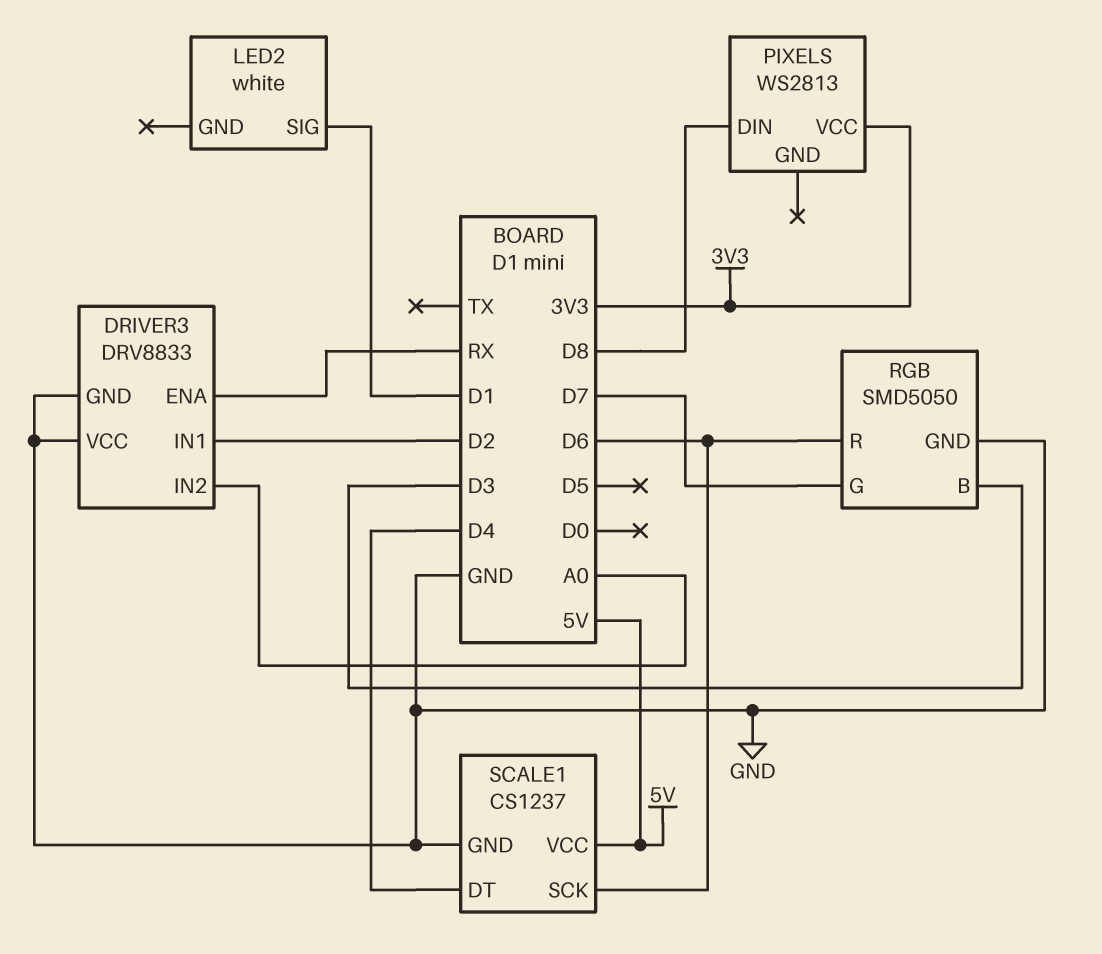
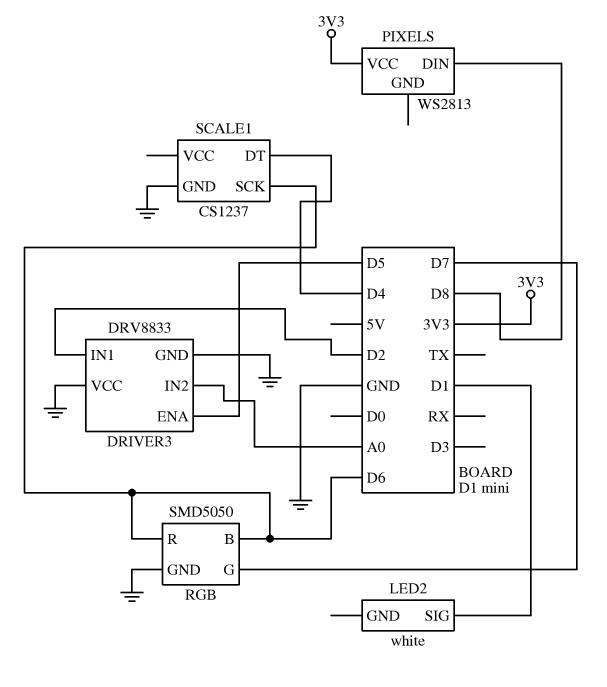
DRIVER3 pin ENA: RX -> D5
RGB pin B: D3 -> D6
SCALE1 pin VCC: 5V -> none

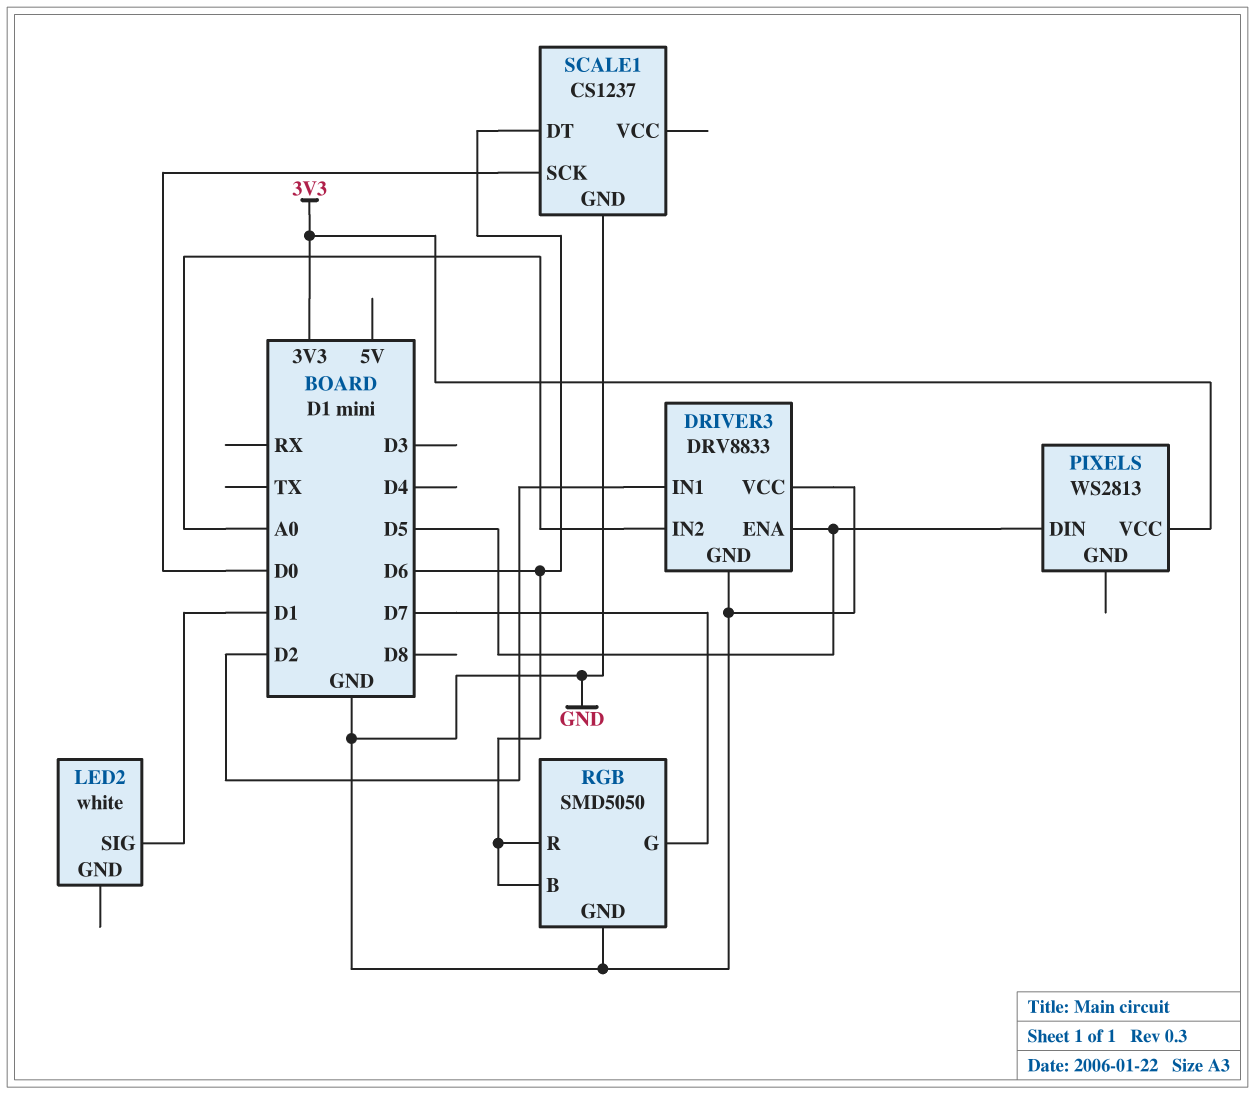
PIXELS pin DIN: D8 -> D5
SCALE1 pin DT: D4 -> D6
SCALE1 pin SCK: D6 -> D0

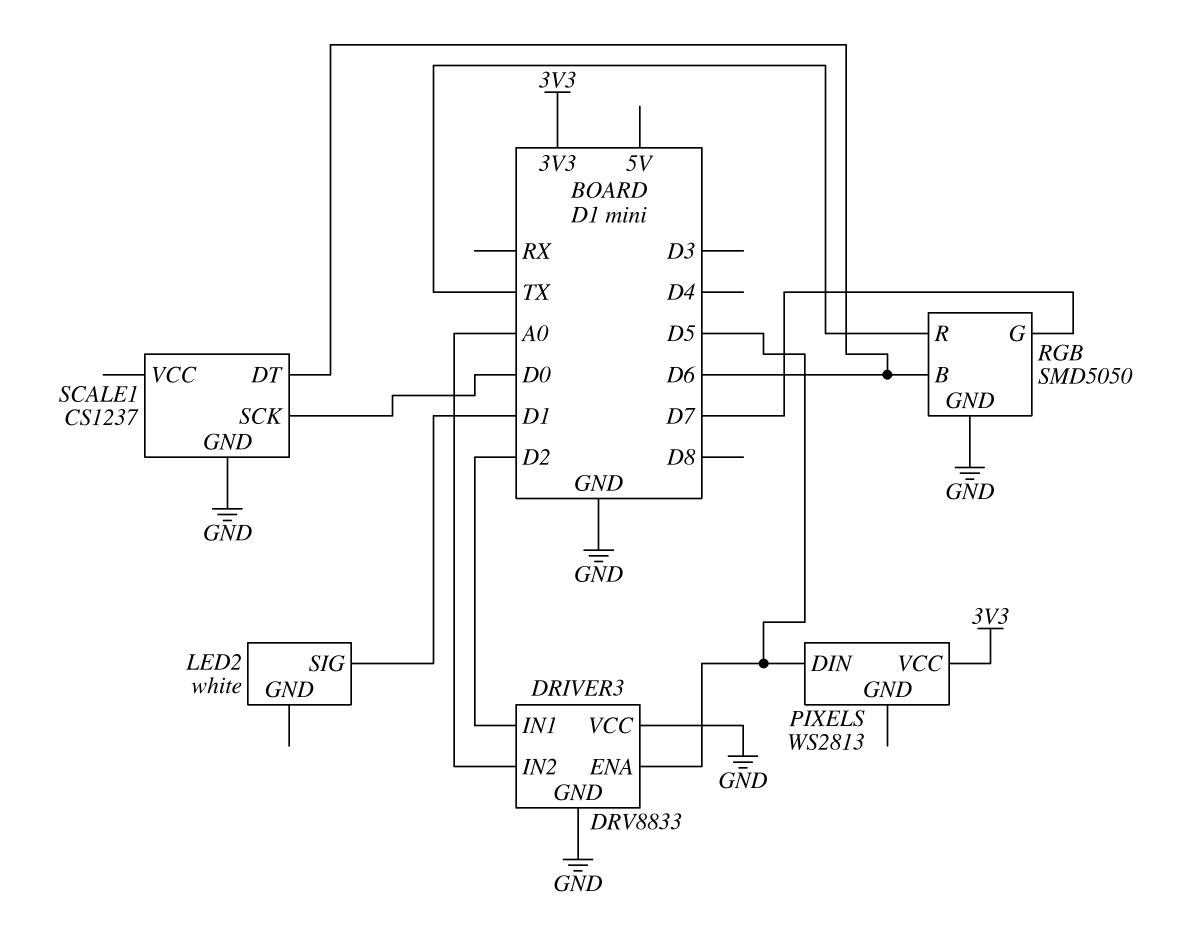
RGB pin R: D6 -> TX

